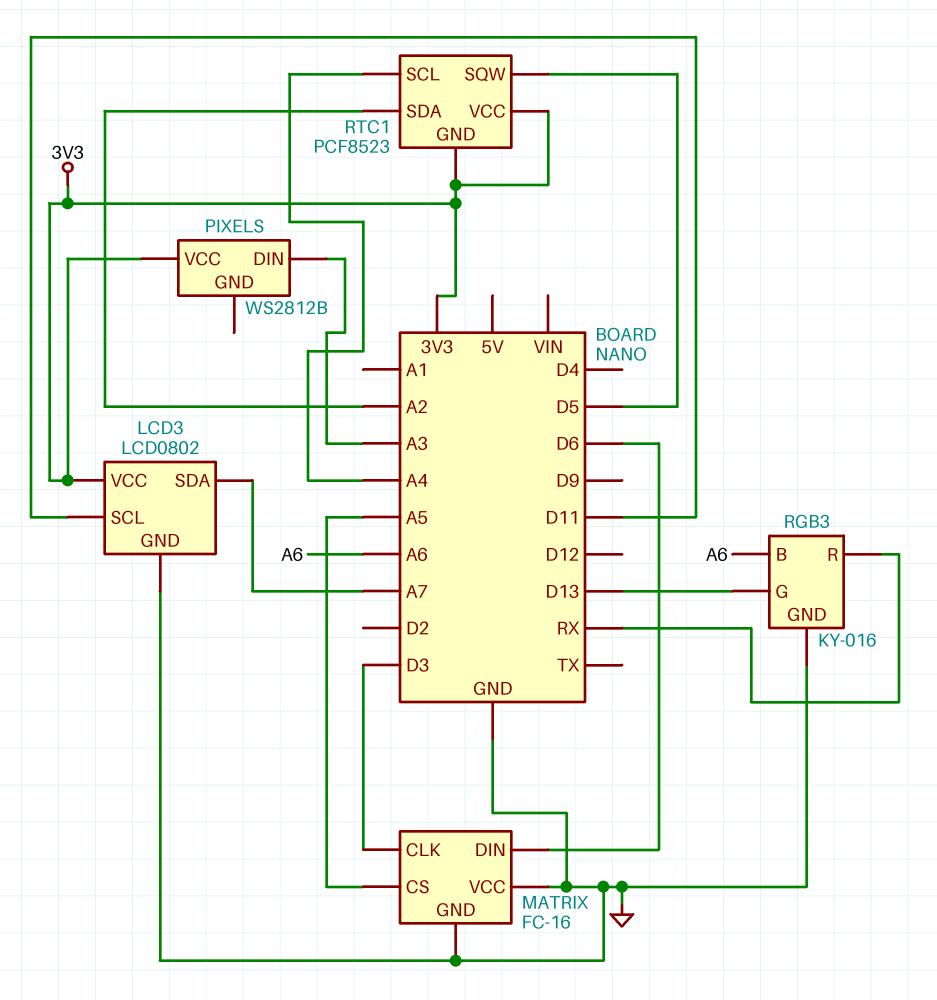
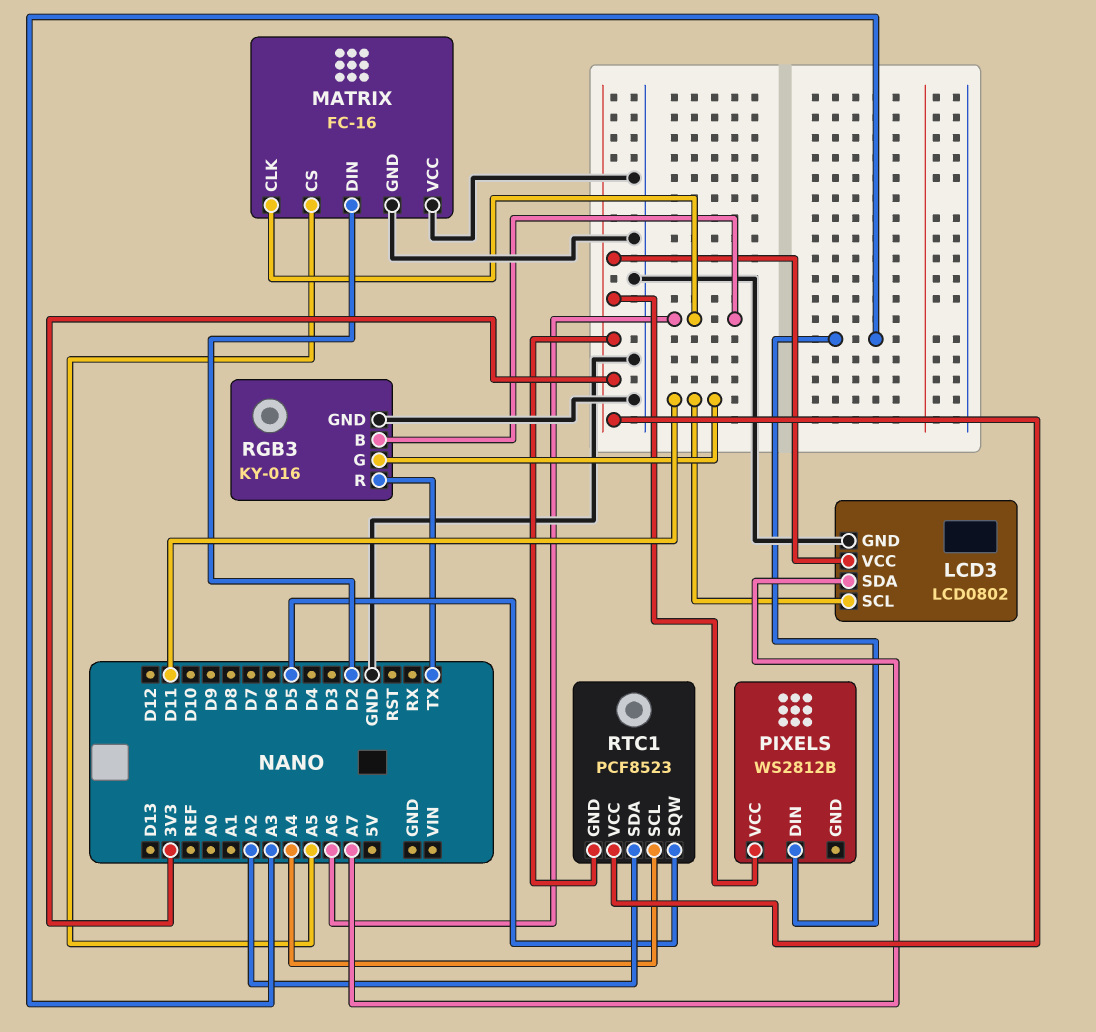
MATRIX pin CLK: D3 -> A6
MATRIX pin DIN: D6 -> D2
RGB3 pin G: D13 -> D11
RGB3 pin R: RX -> TX

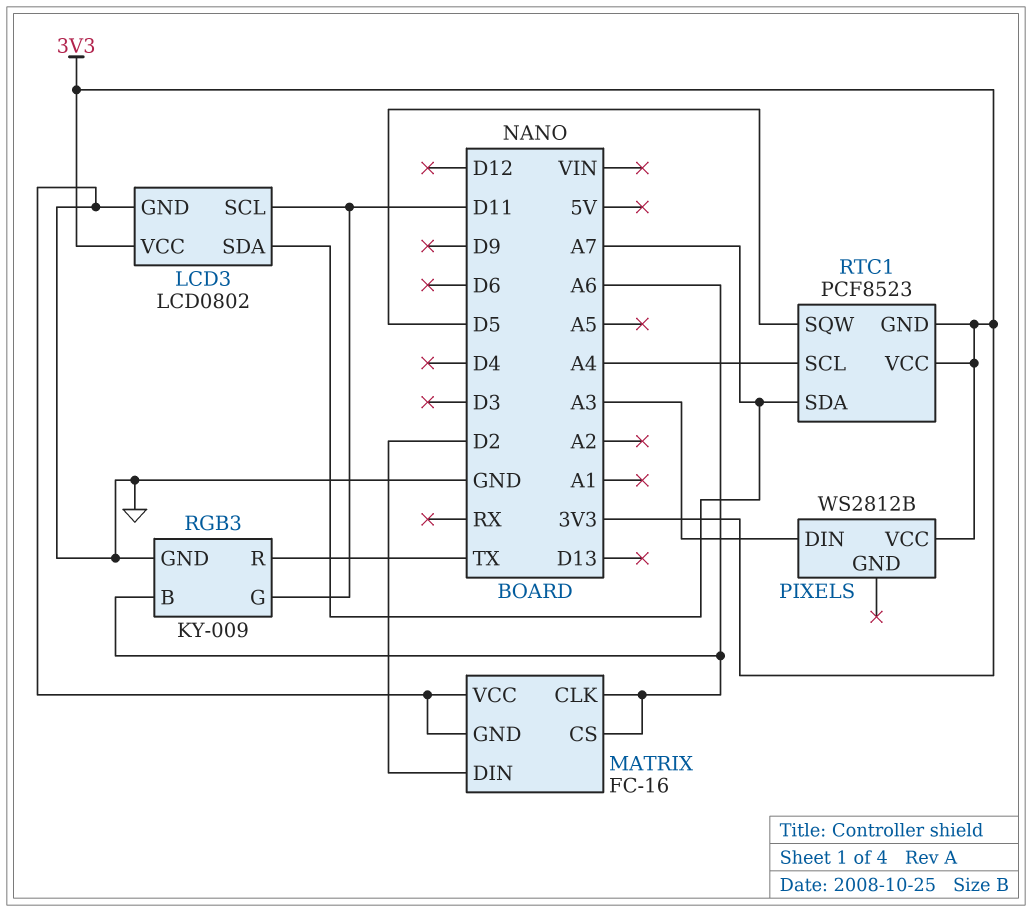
MATRIX pin CS: A5 -> A6
RGB3: KY-016 -> KY-009
RTC1 pin SDA: A2 -> A7

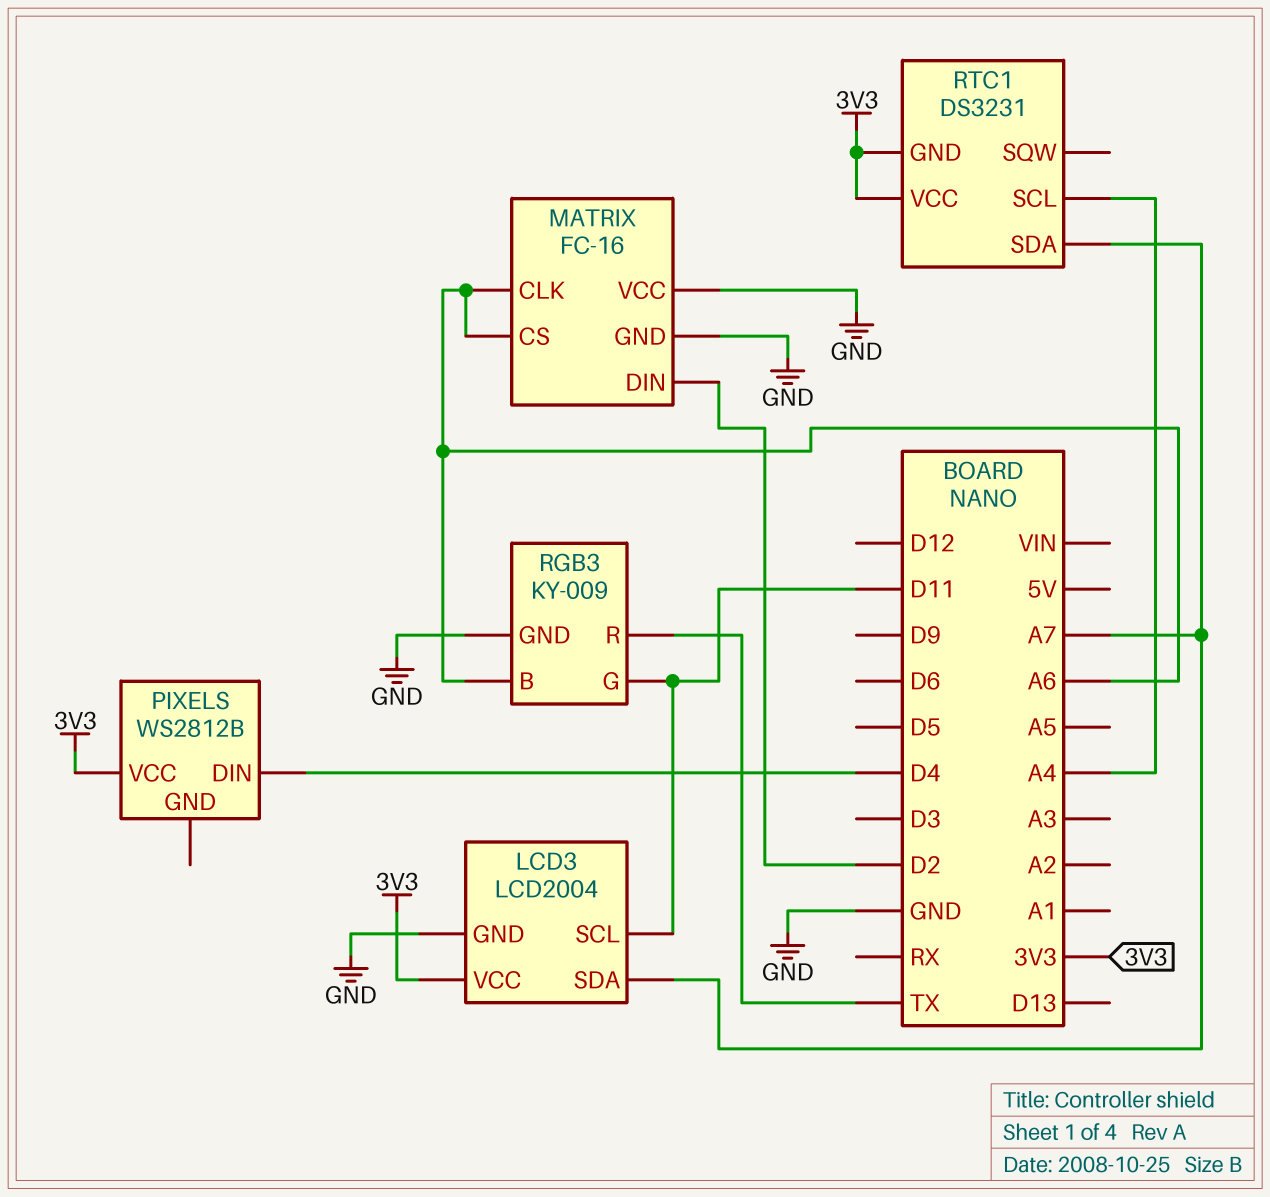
LCD3: LCD0802 -> LCD2004
PIXELS pin DIN: A3 -> D4
RTC1: PCF8523 -> DS3231
RTC1 pin SQW: D5 -> none

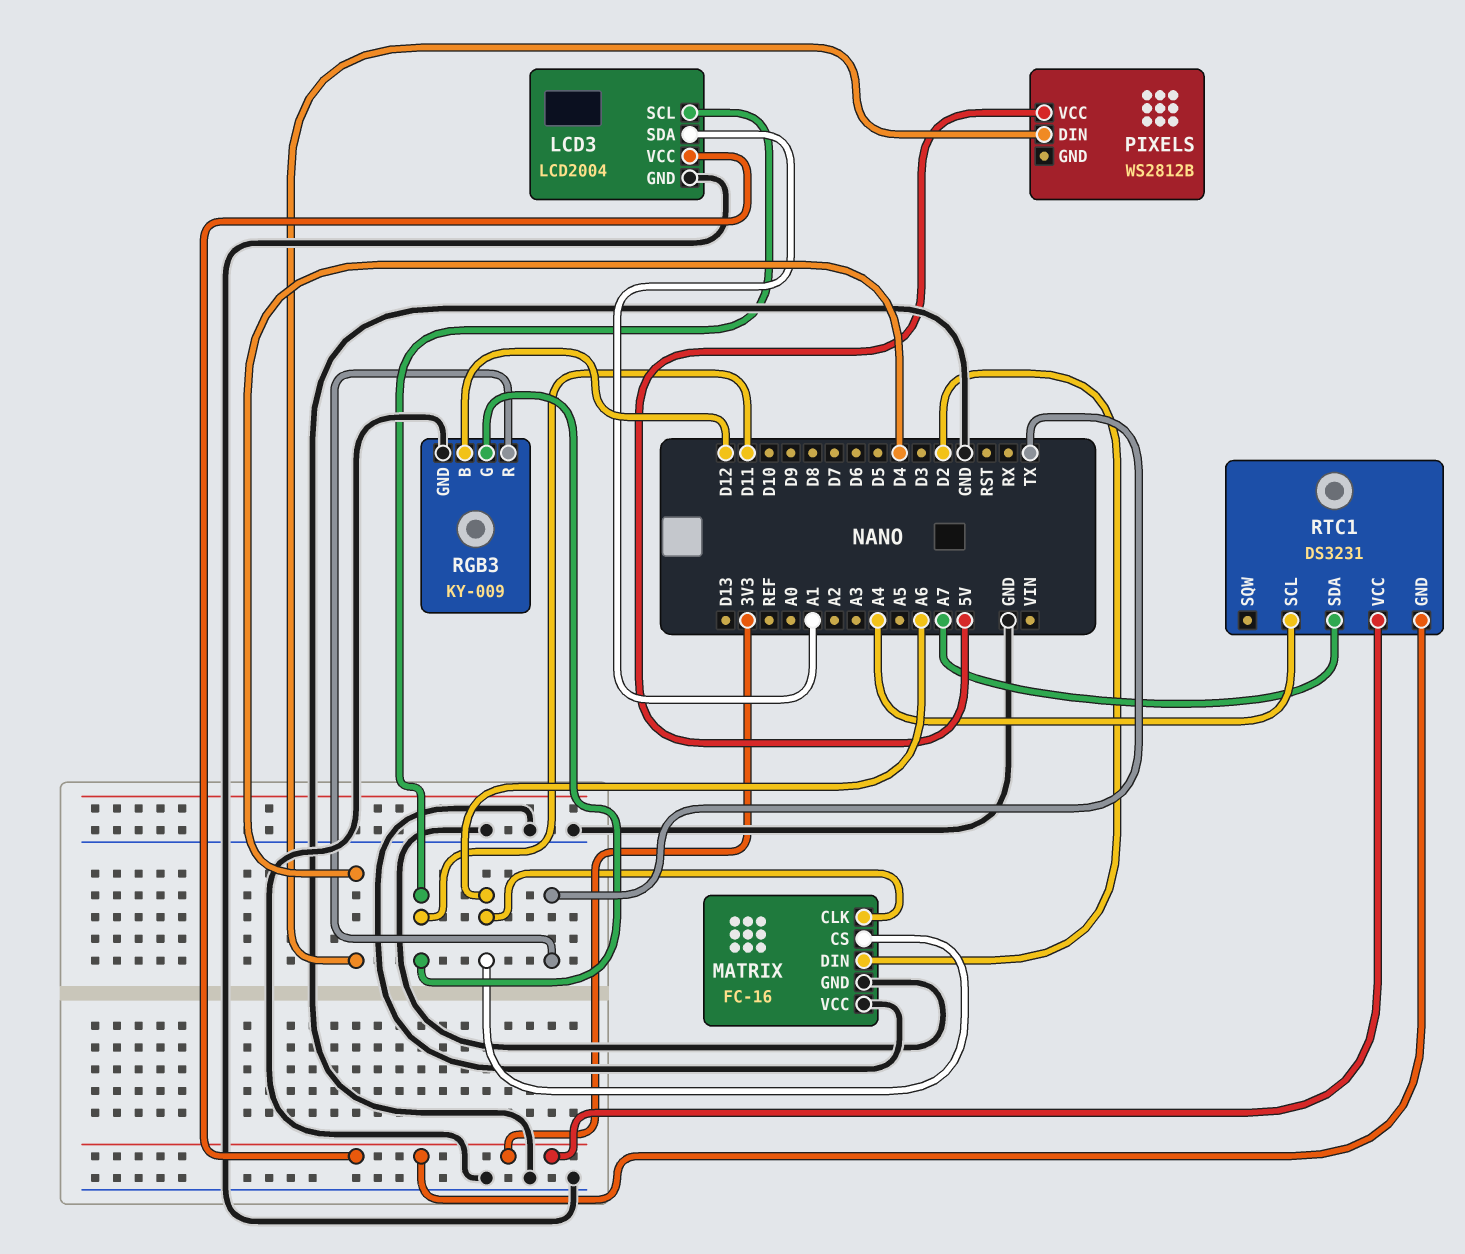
LCD3 pin SDA: A7 -> A1
PIXELS pin VCC: 3V3 -> 5V
RGB3 pin B: A6 -> D12

